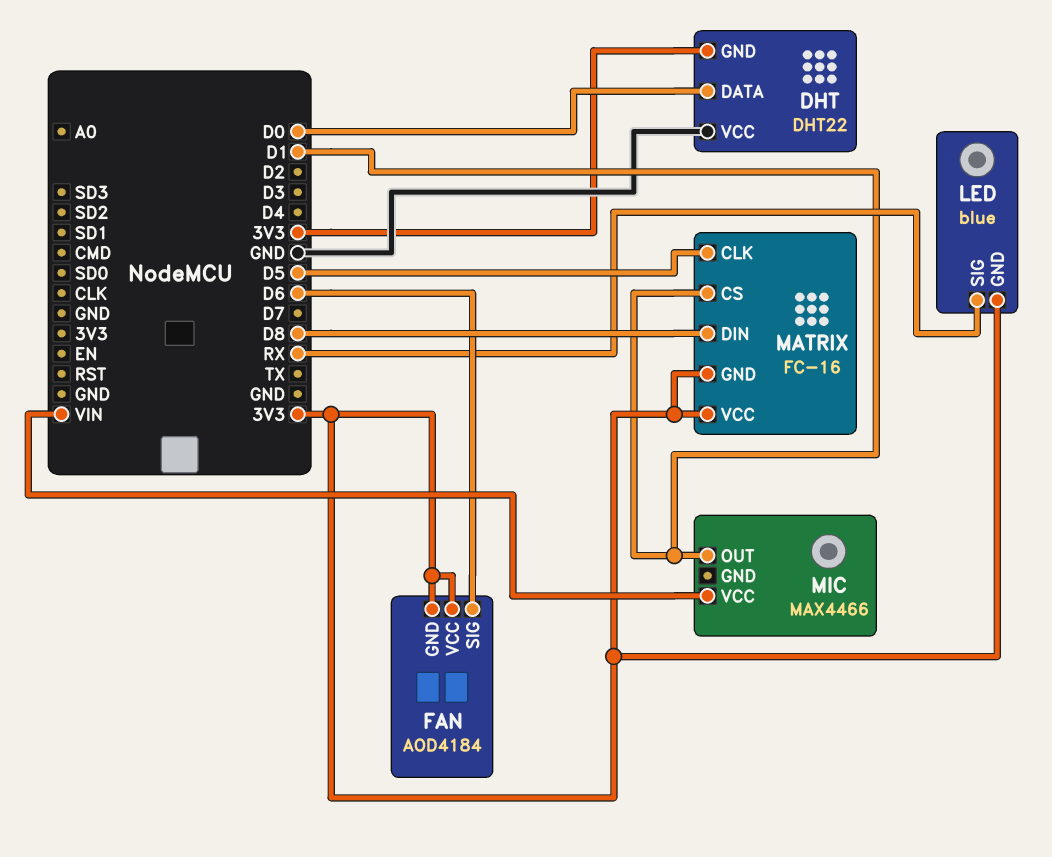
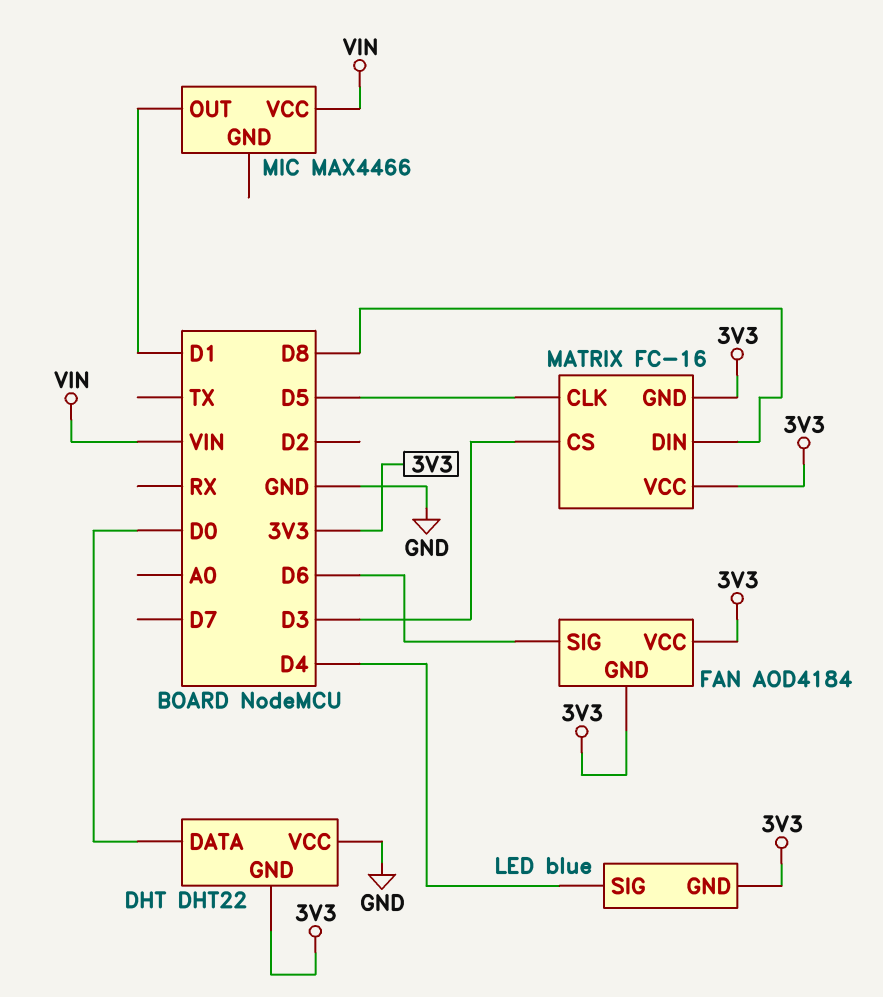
LED pin SIG: RX -> D4
MATRIX pin CS: D1 -> D3

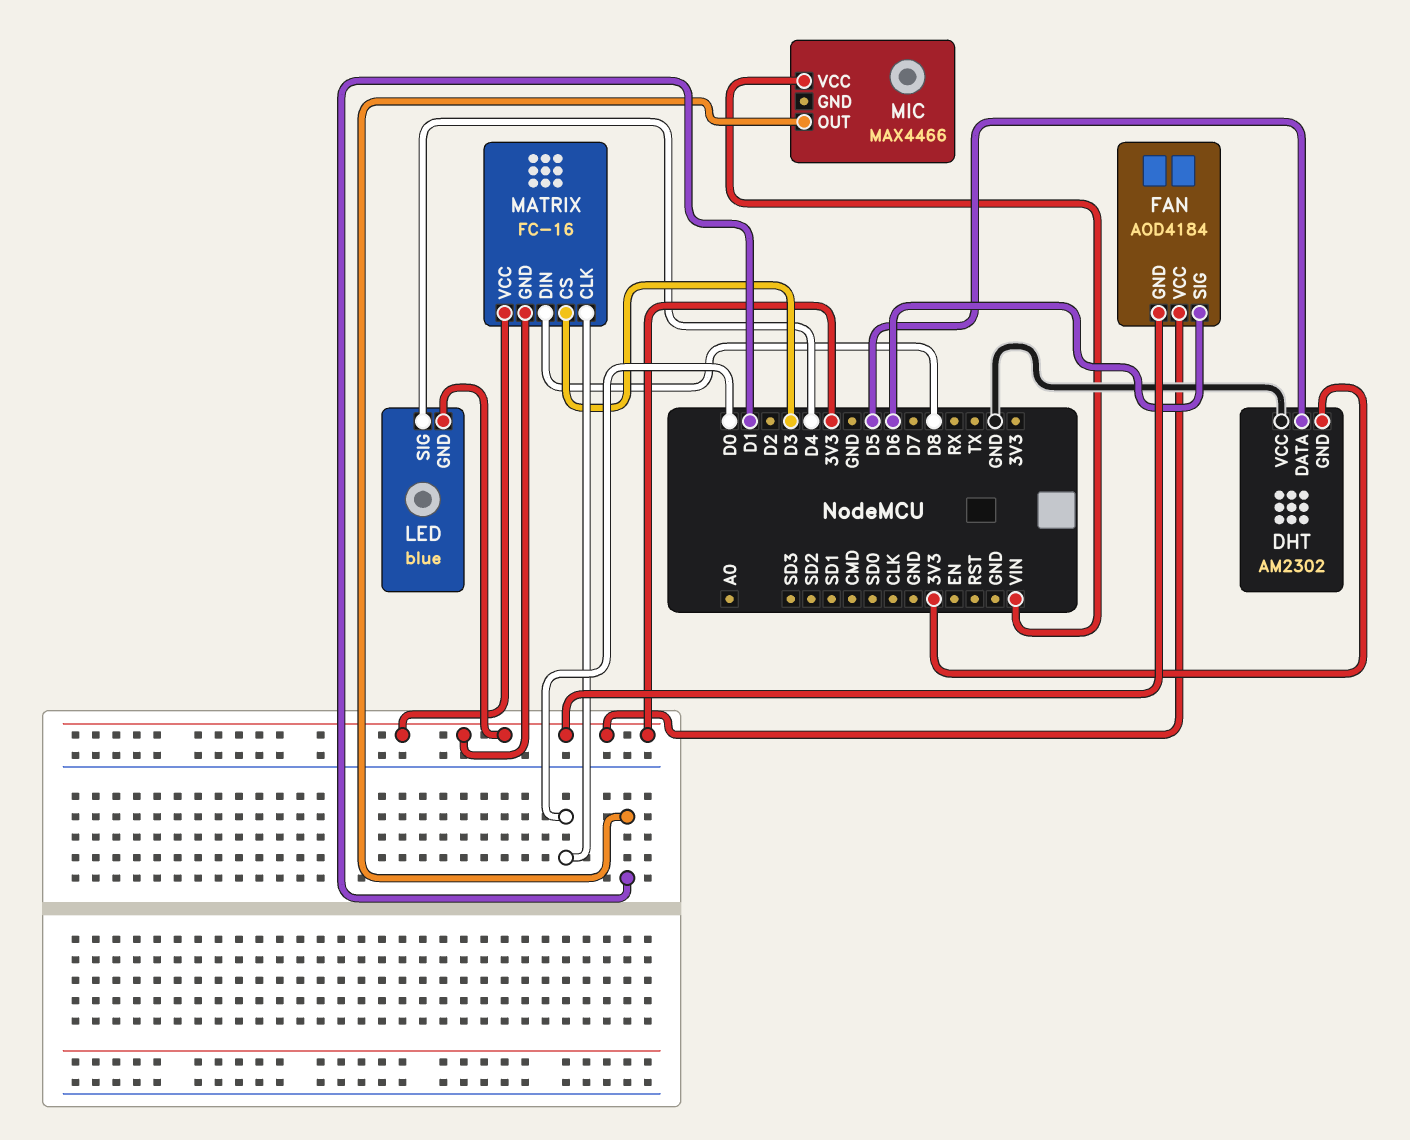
DHT: DHT22 -> AM2302
DHT pin DATA: D0 -> D5
MATRIX pin CLK: D5 -> D0

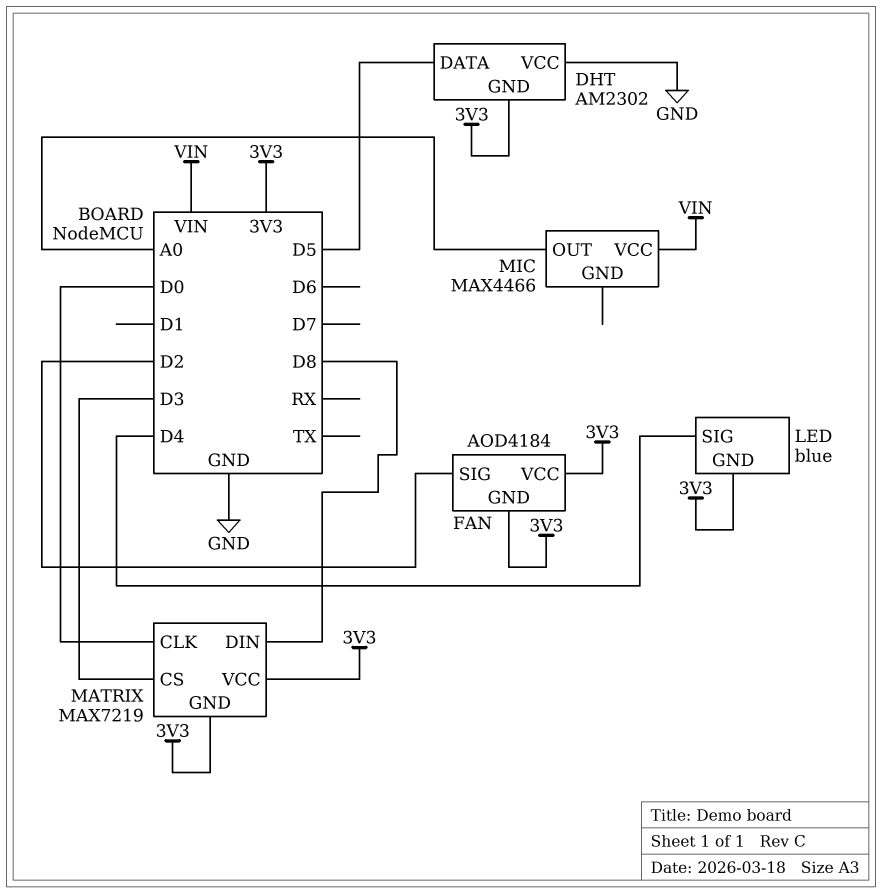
FAN pin SIG: D6 -> D2
MATRIX: FC-16 -> MAX7219
MIC pin OUT: D1 -> A0

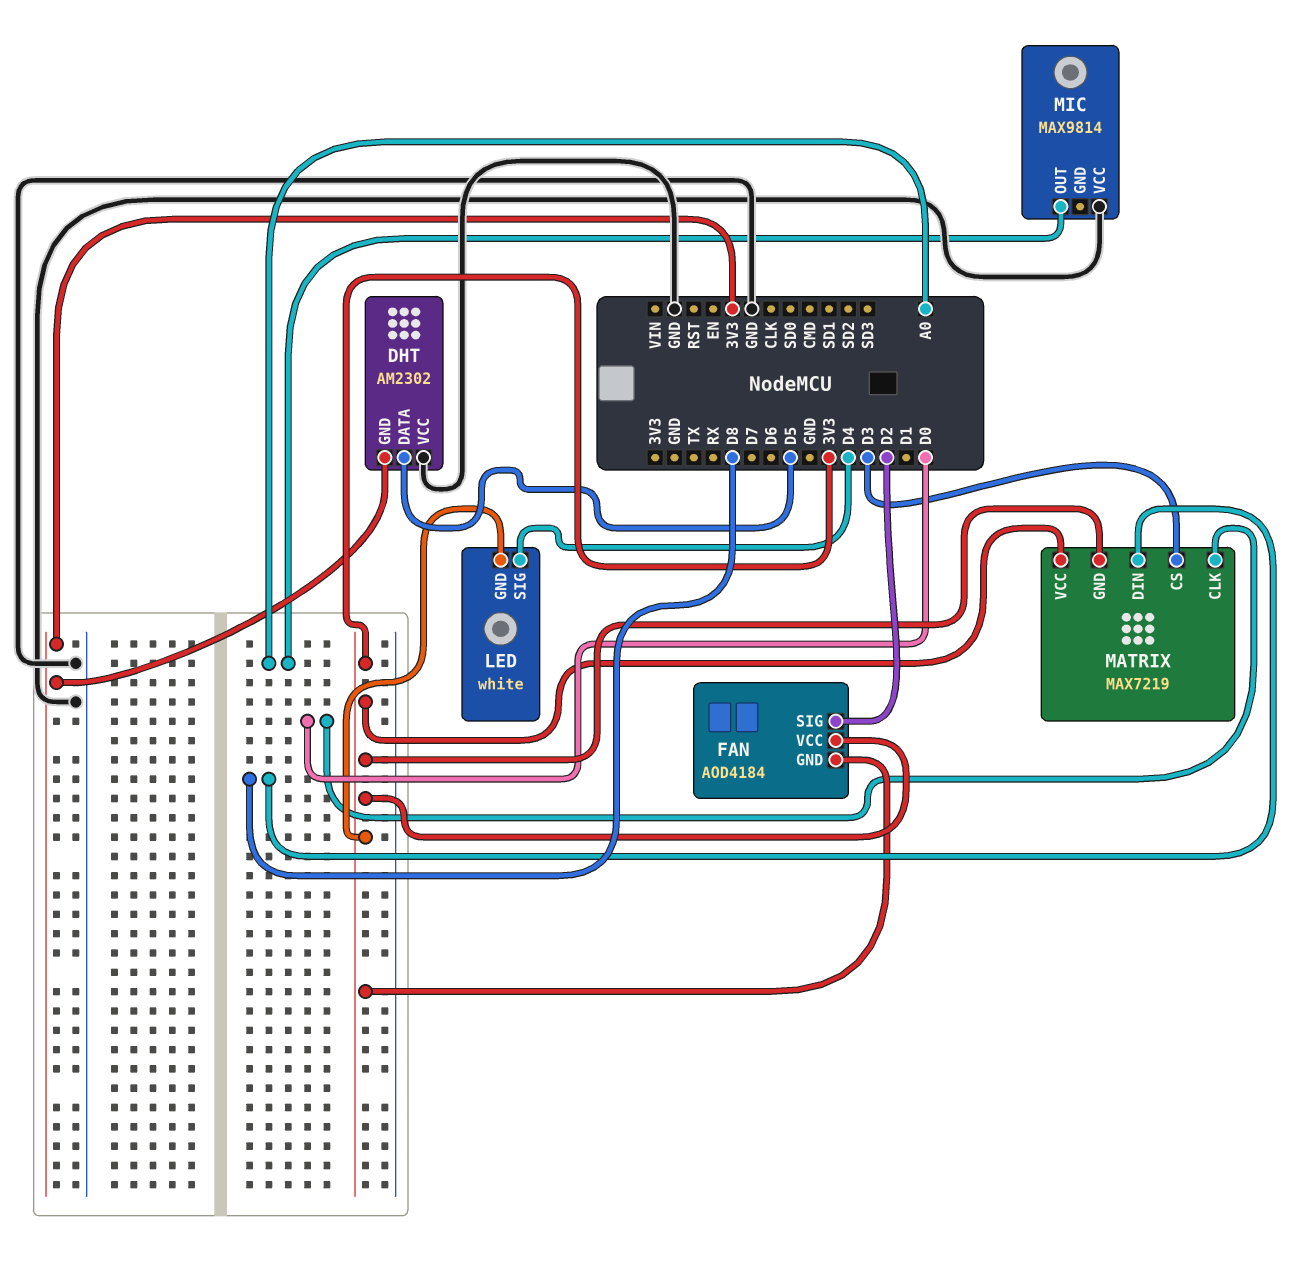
LED: blue -> white
MIC: MAX4466 -> MAX9814
MIC pin VCC: VIN -> GND

